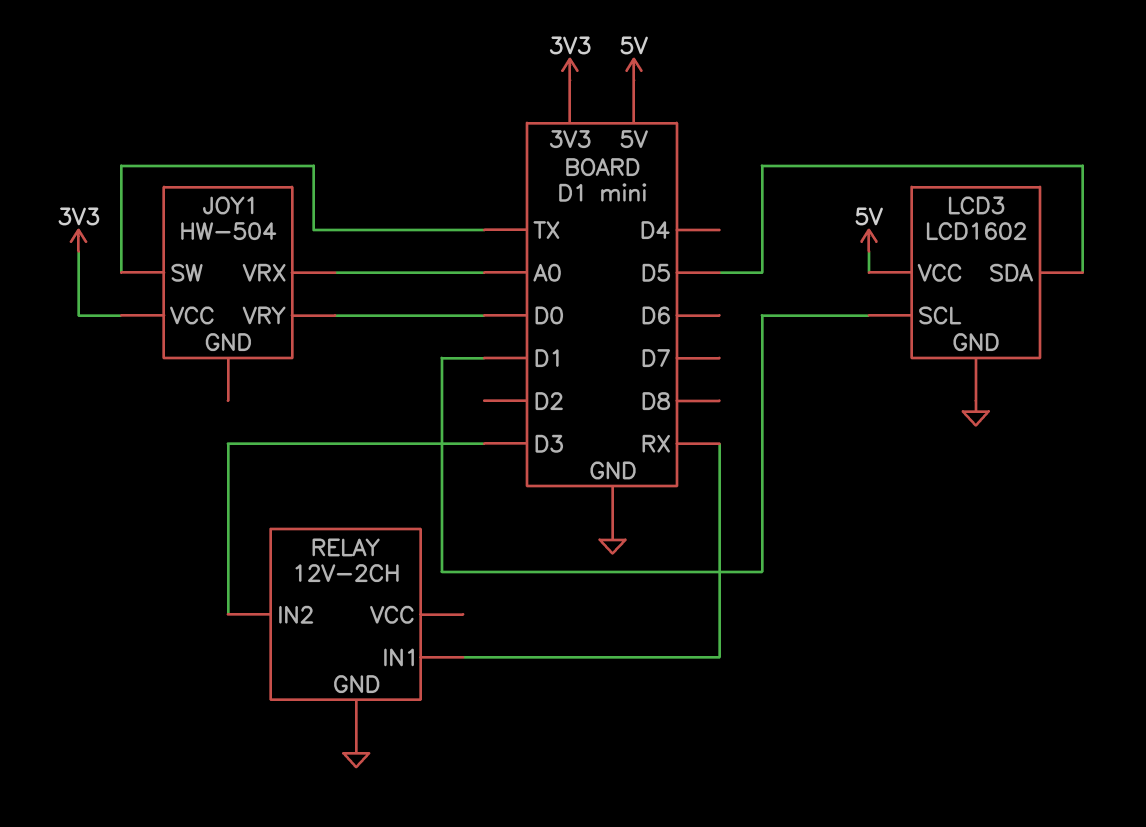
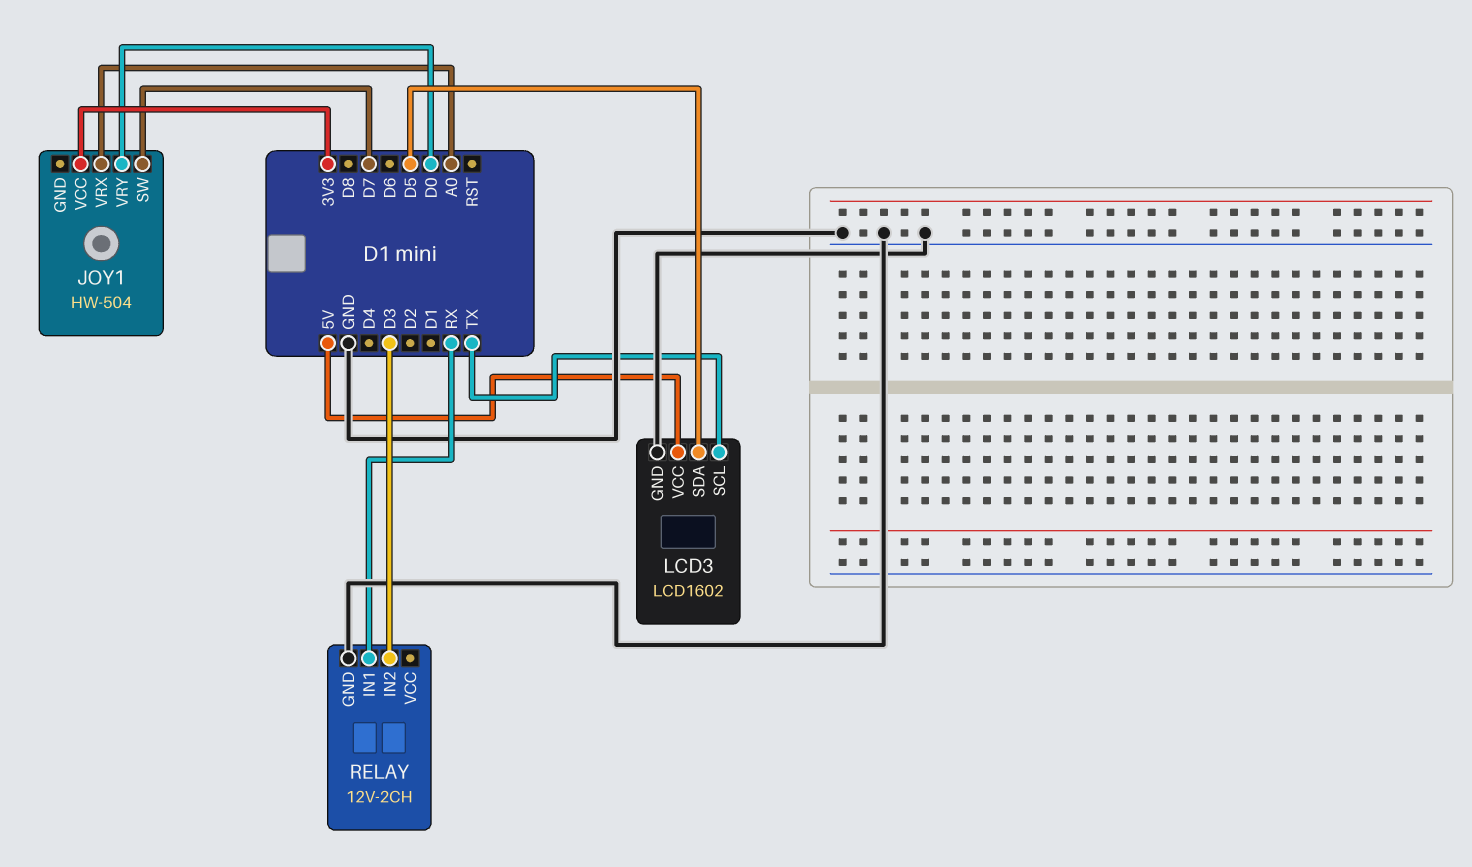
JOY1 pin SW: TX -> D7
LCD3 pin SCL: D1 -> TX

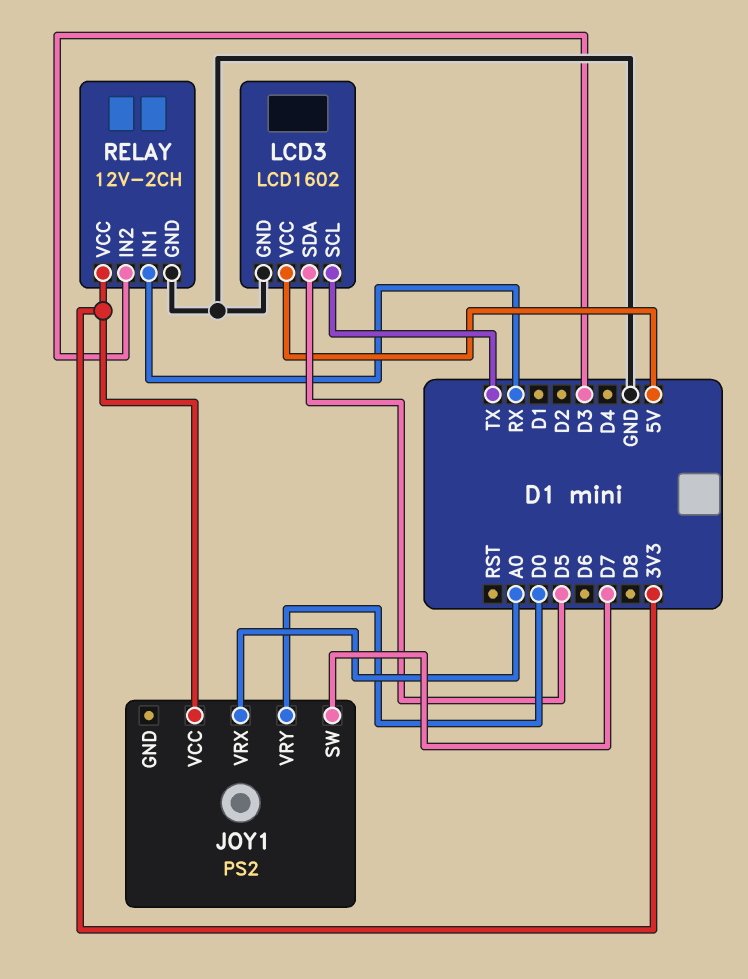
JOY1: HW-504 -> PS2
RELAY pin VCC: none -> 3V3

